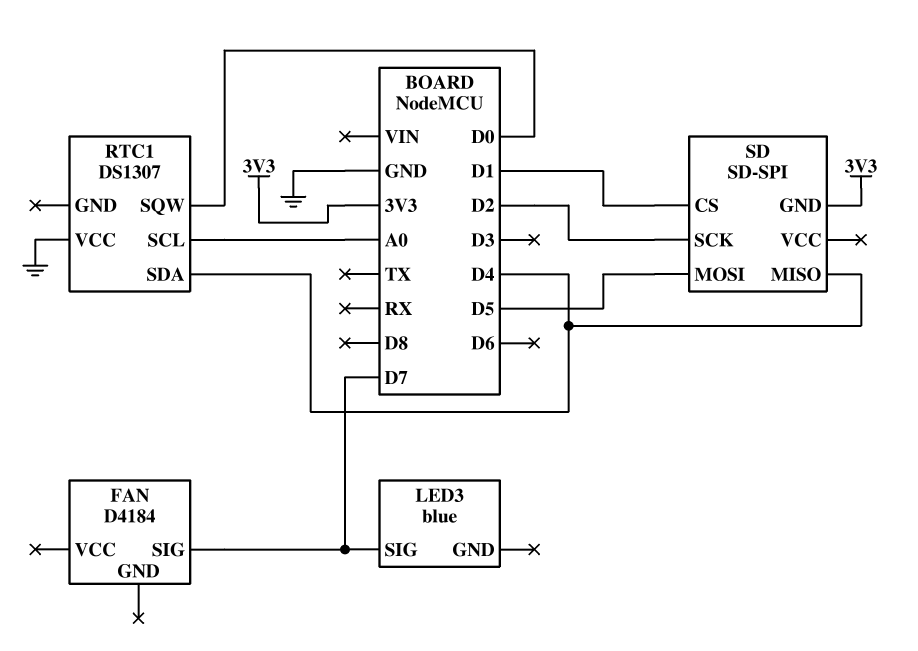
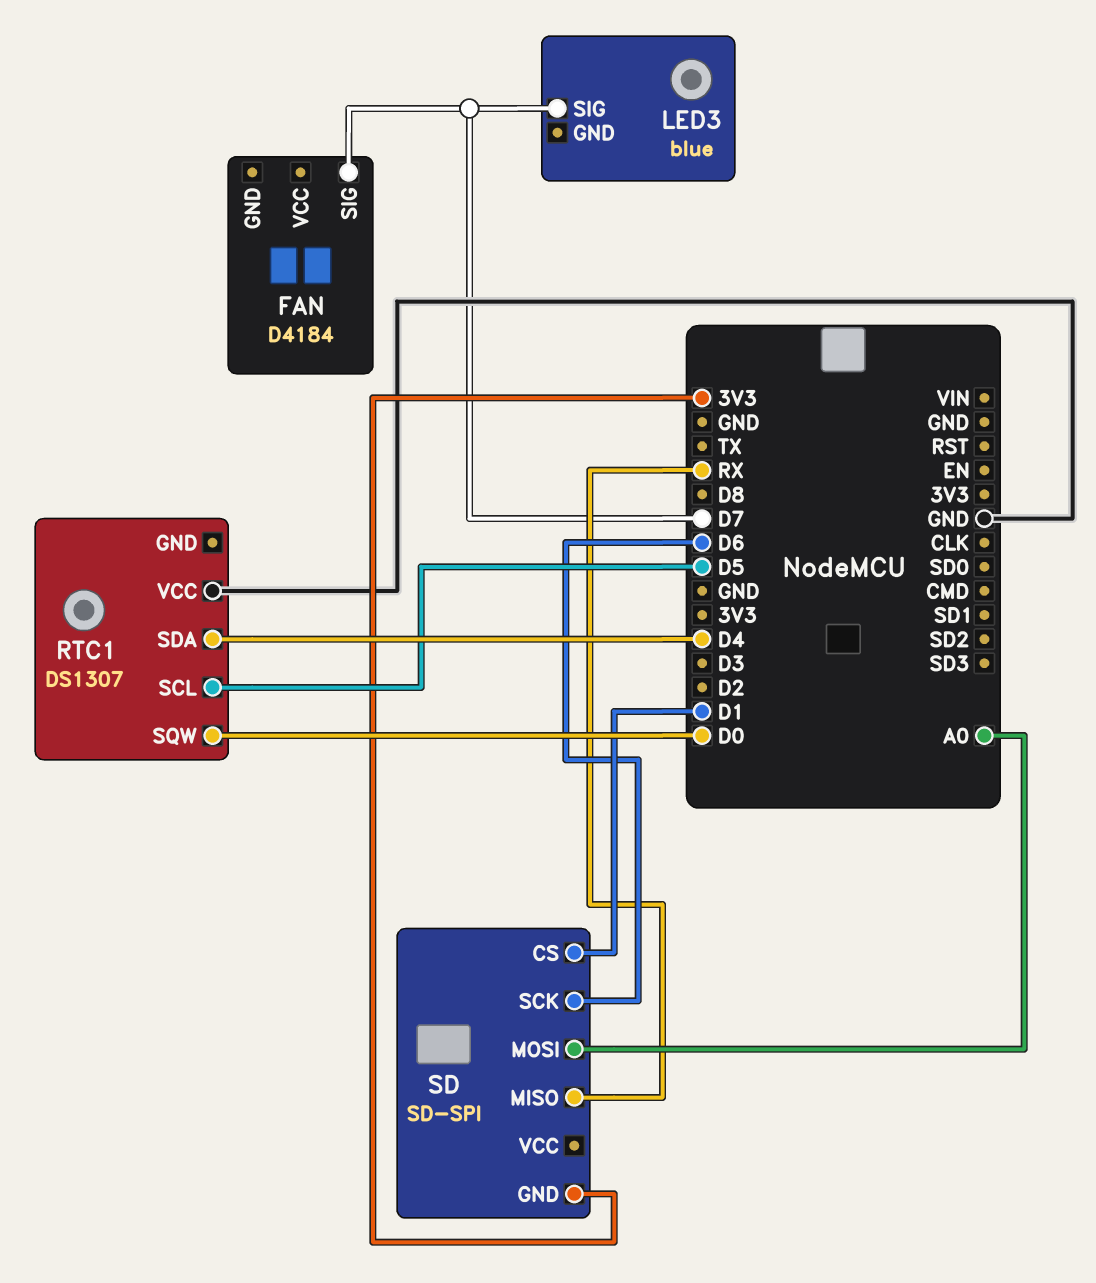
RTC1 pin SCL: A0 -> D5
SD pin MISO: D4 -> RX
SD pin MOSI: D5 -> A0
SD pin SCK: D2 -> D6

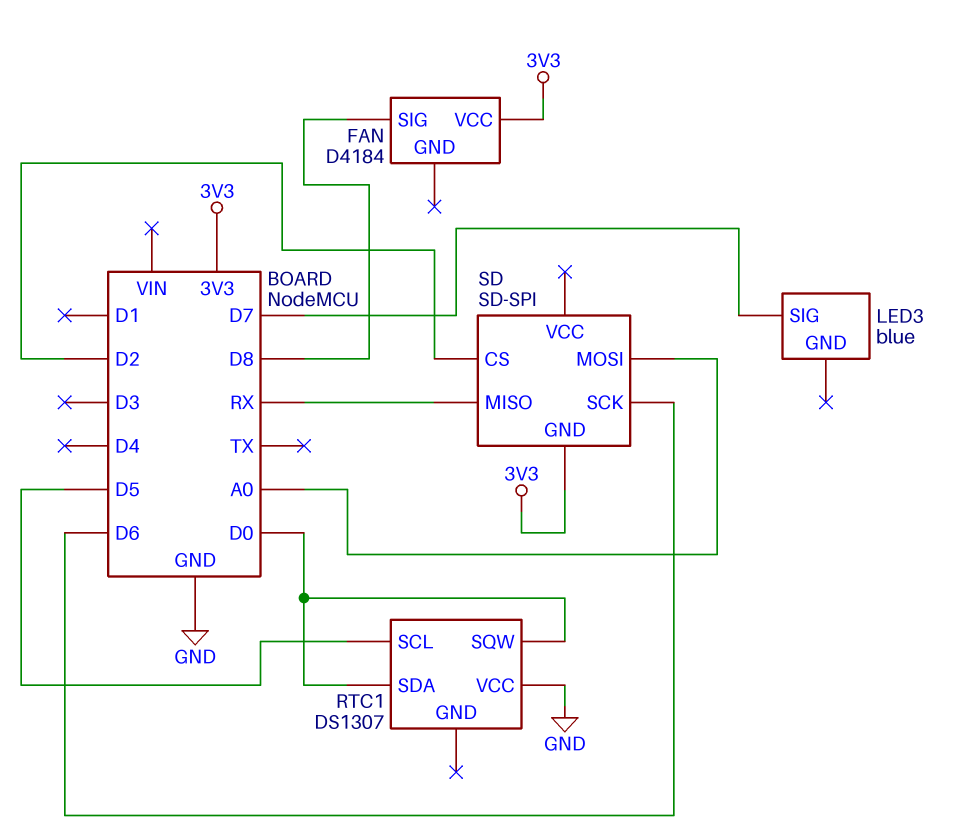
FAN pin SIG: D7 -> D8
FAN pin VCC: none -> 3V3
RTC1 pin SDA: D4 -> D0
SD pin CS: D1 -> D2

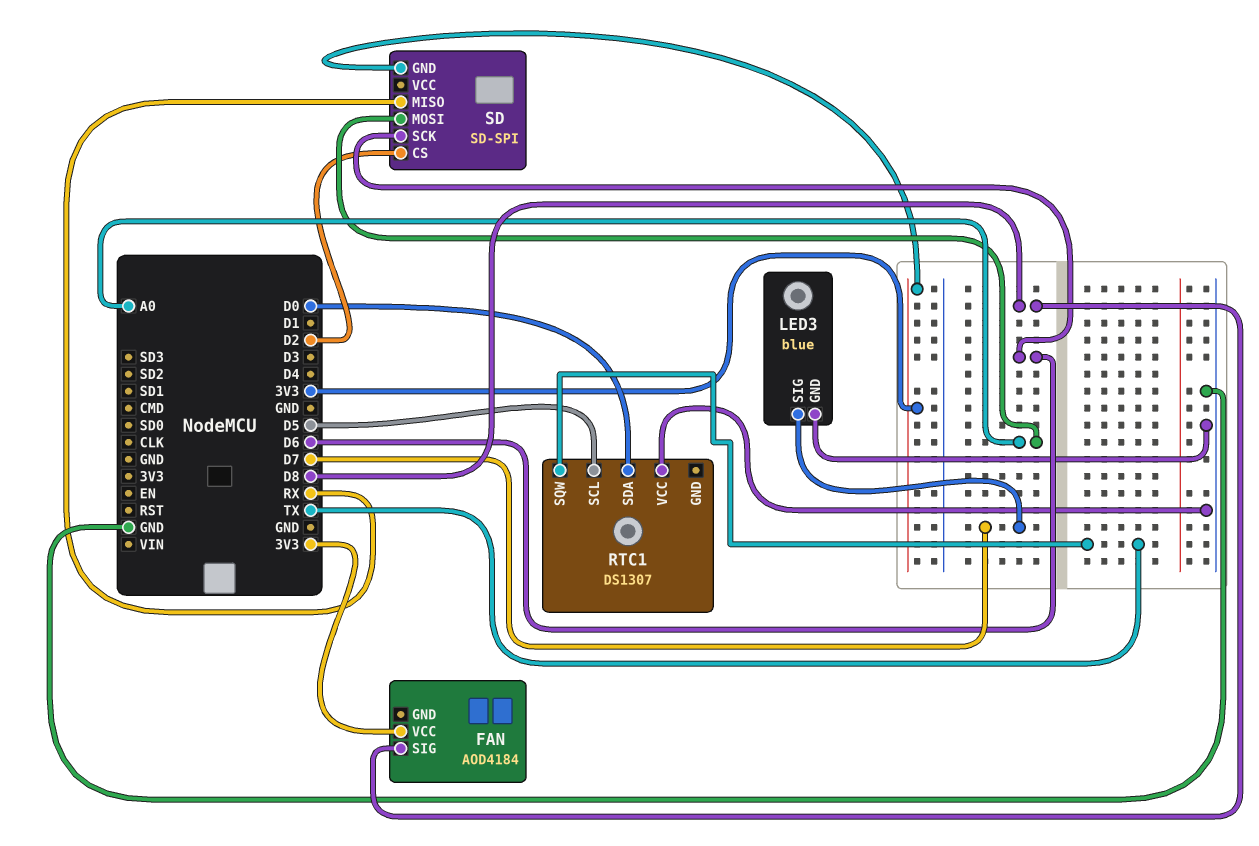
FAN: D4184 -> AOD4184
LED3 pin GND: none -> GND
RTC1 pin SQW: D0 -> TX

